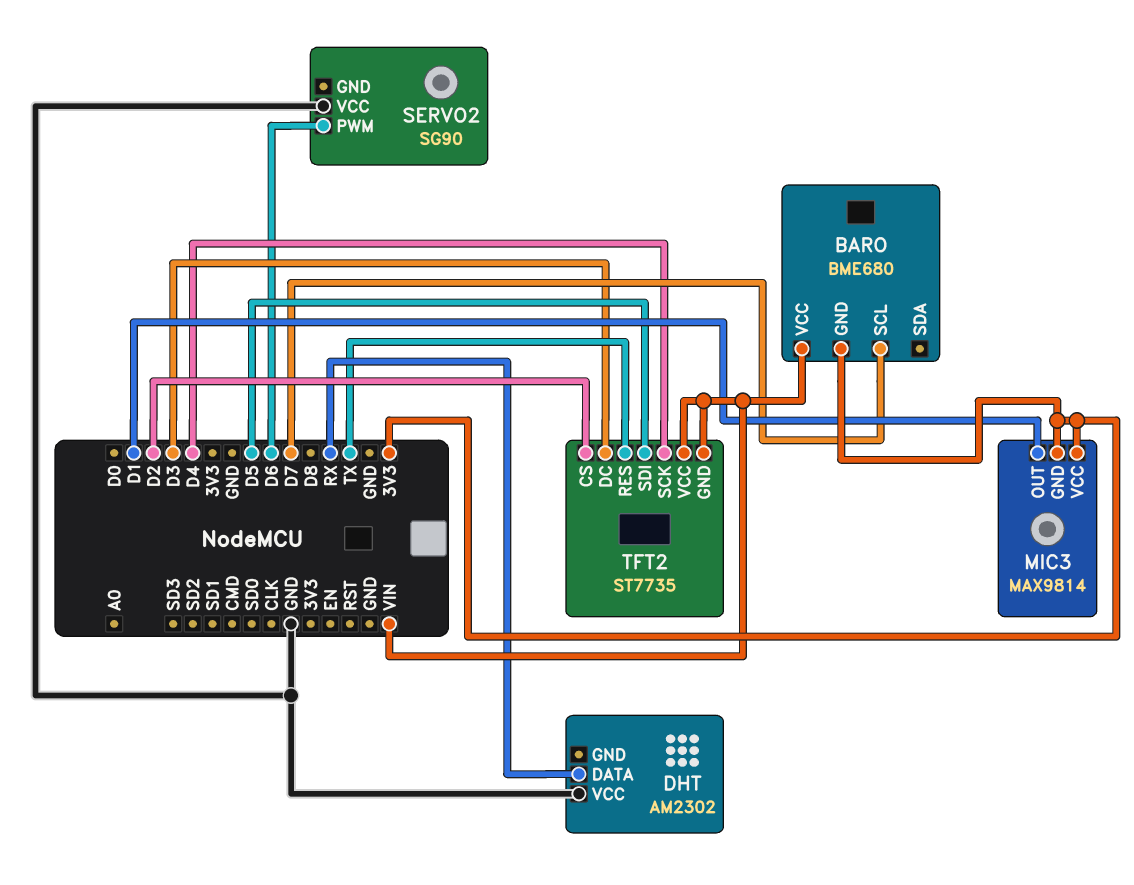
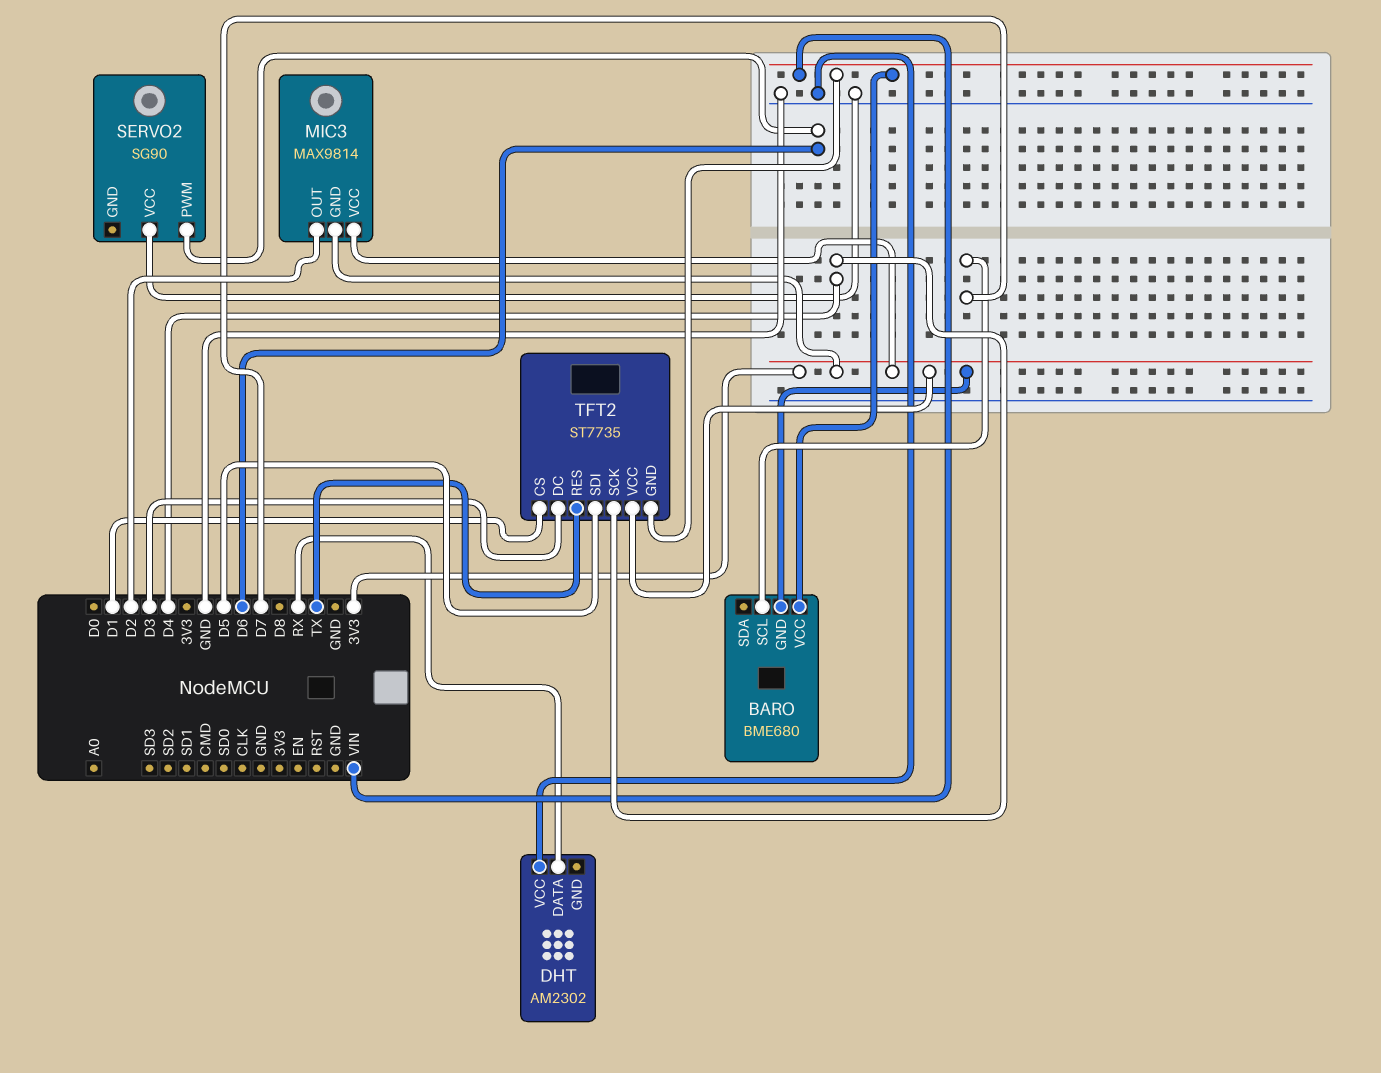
MIC3 pin OUT: D1 -> D2
TFT2 pin CS: D2 -> D1
TFT2 pin VCC: VIN -> 3V3

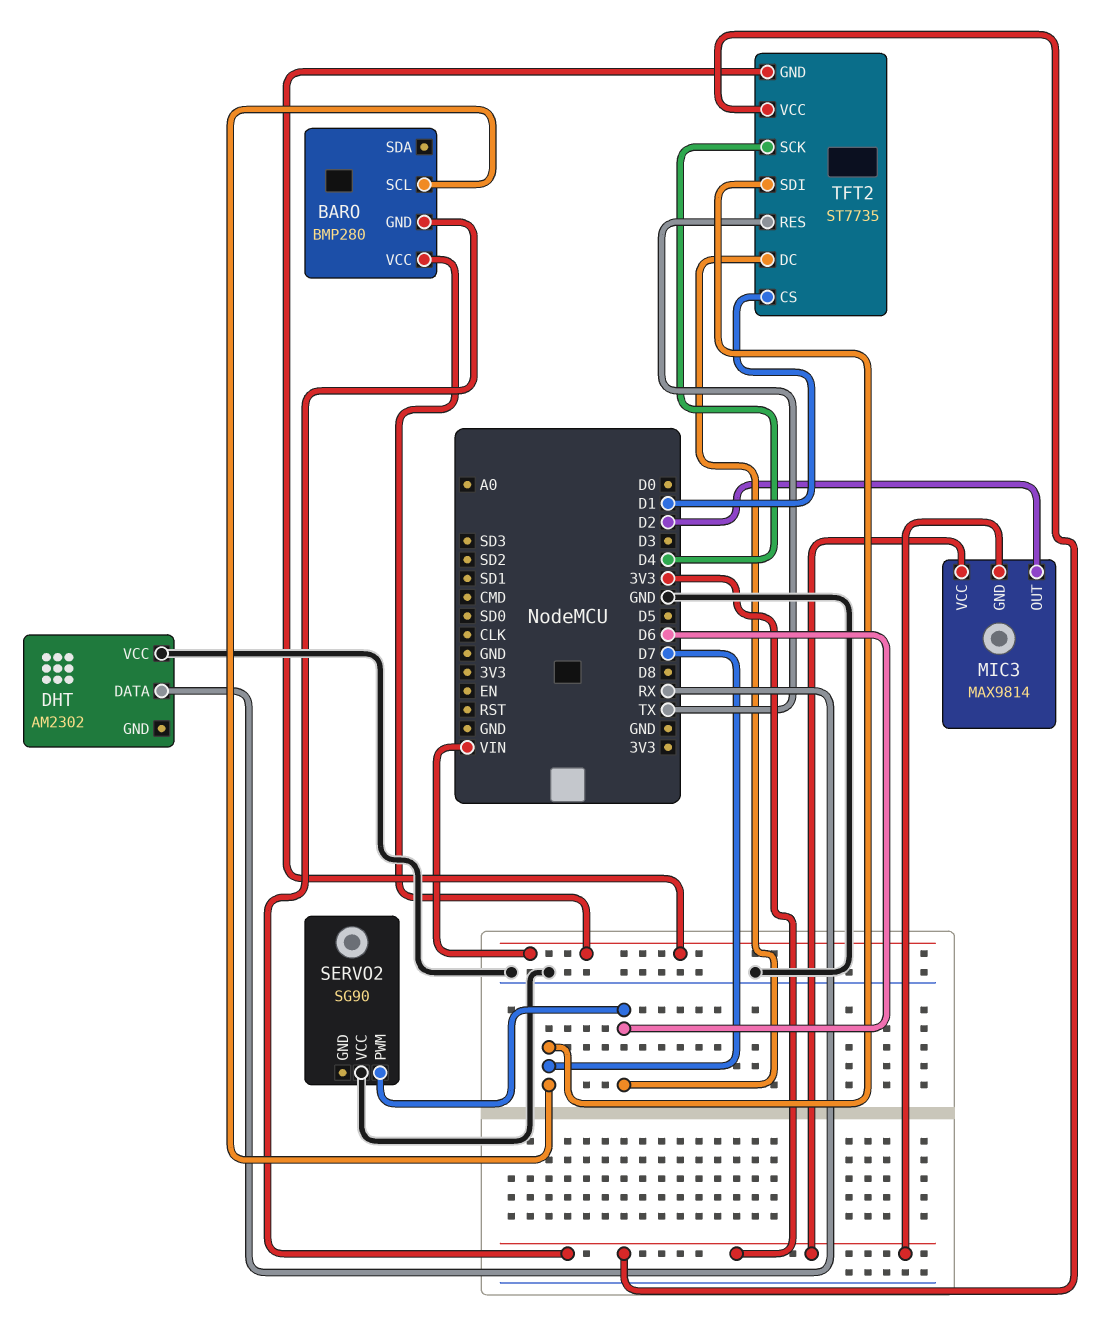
BARO: BME680 -> BMP280
TFT2 pin DC: D3 -> D6
TFT2 pin SDI: D5 -> D7

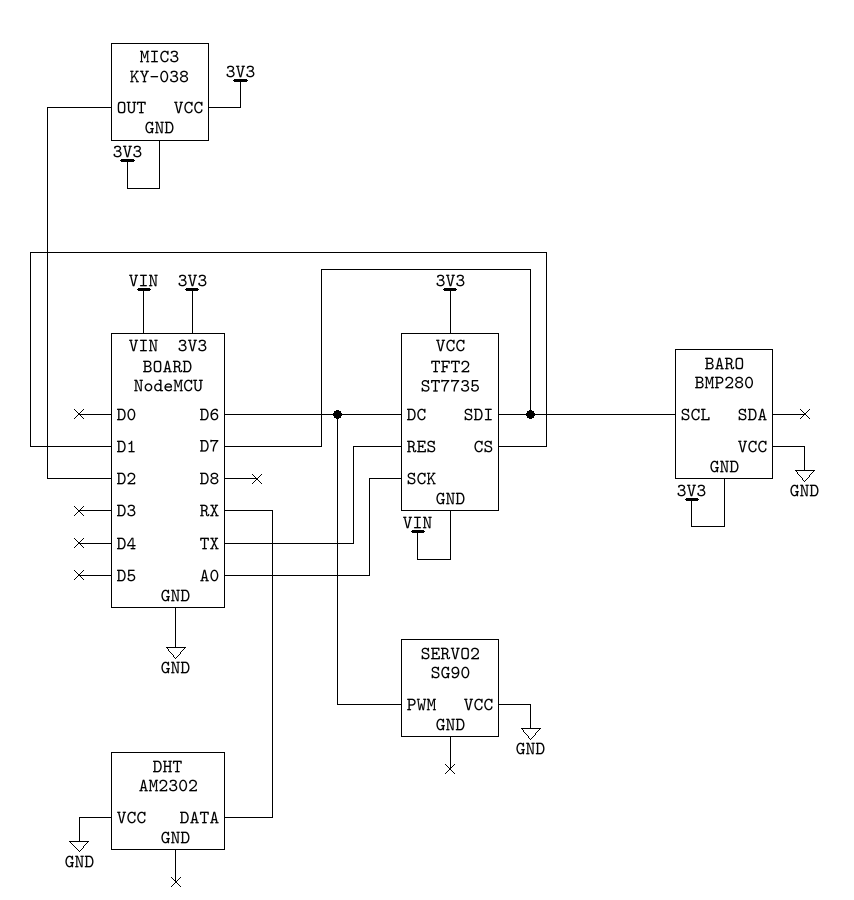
BARO pin VCC: VIN -> GND
MIC3: MAX9814 -> KY-038
TFT2 pin SCK: D4 -> A0

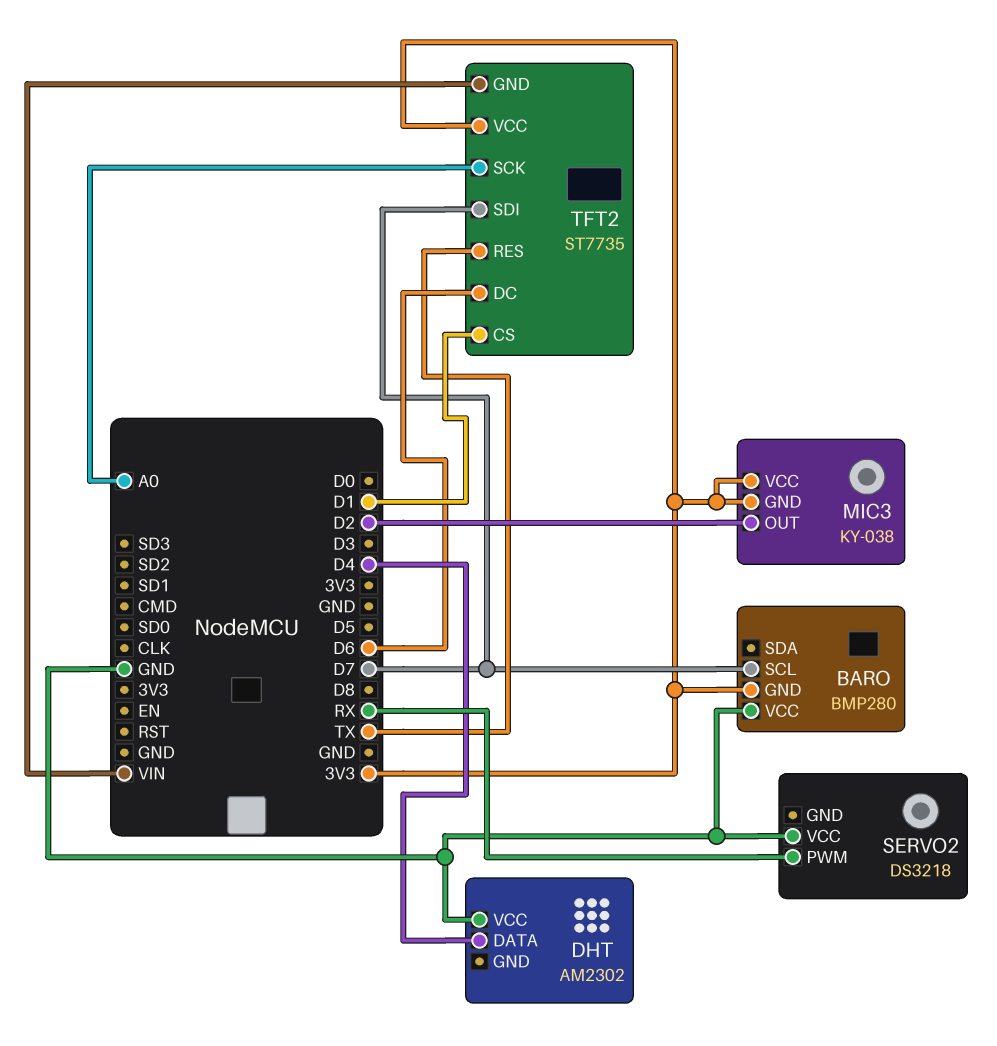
DHT pin DATA: RX -> D4
SERVO2: SG90 -> DS3218
SERVO2 pin PWM: D6 -> RX

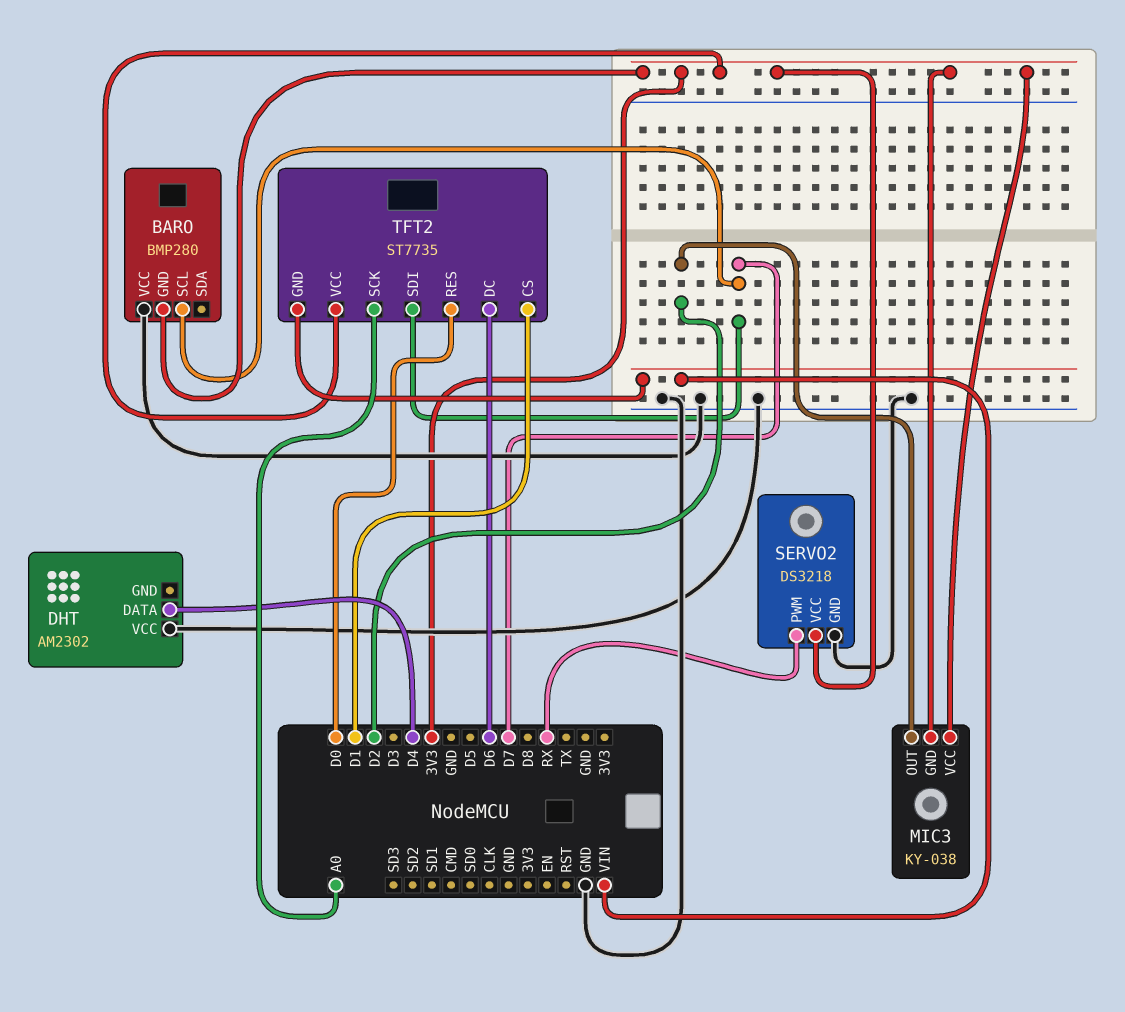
SERVO2 pin GND: none -> GND
SERVO2 pin VCC: GND -> 3V3
TFT2 pin RES: TX -> D0

